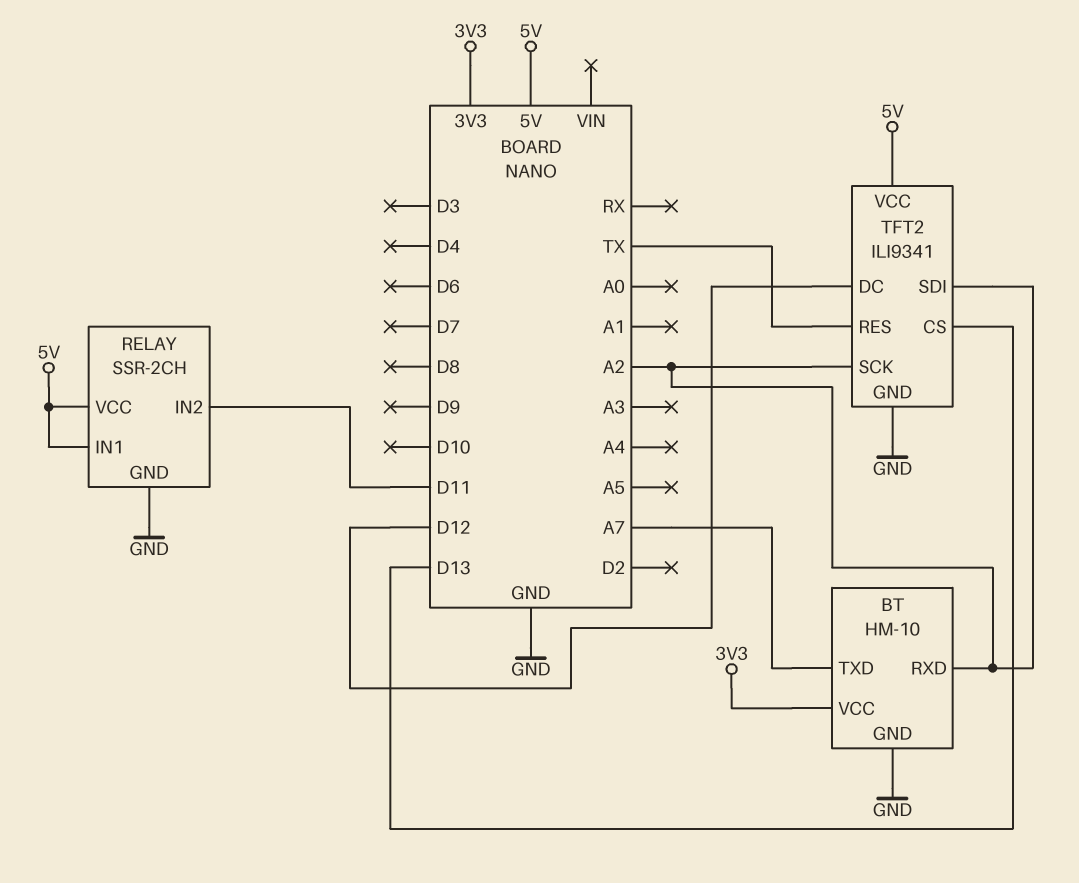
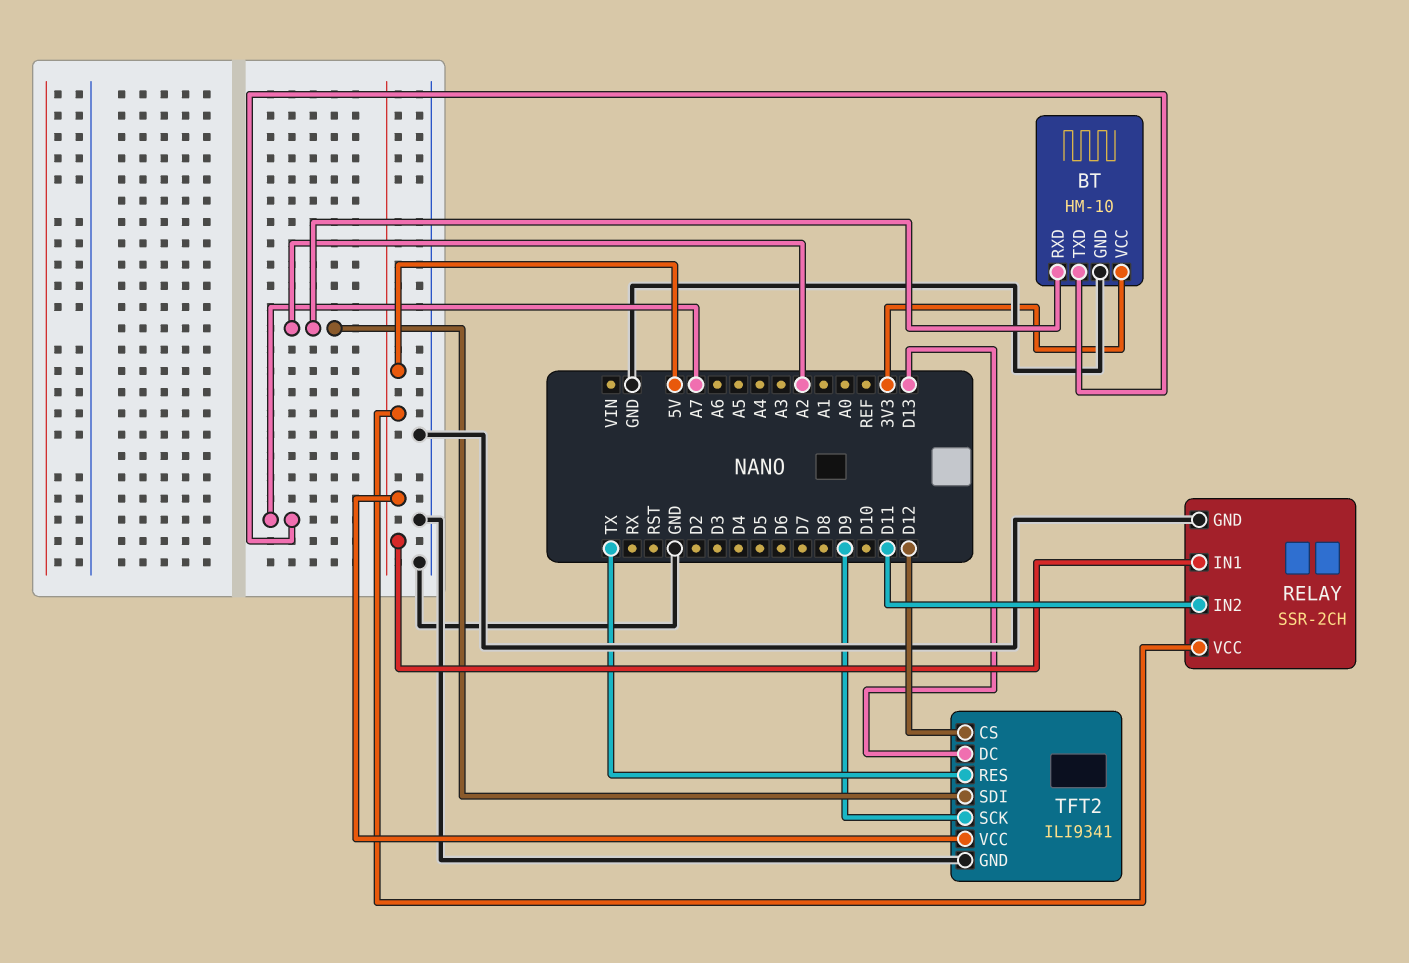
TFT2 pin CS: D13 -> D12
TFT2 pin DC: D12 -> D13
TFT2 pin SCK: A2 -> D9

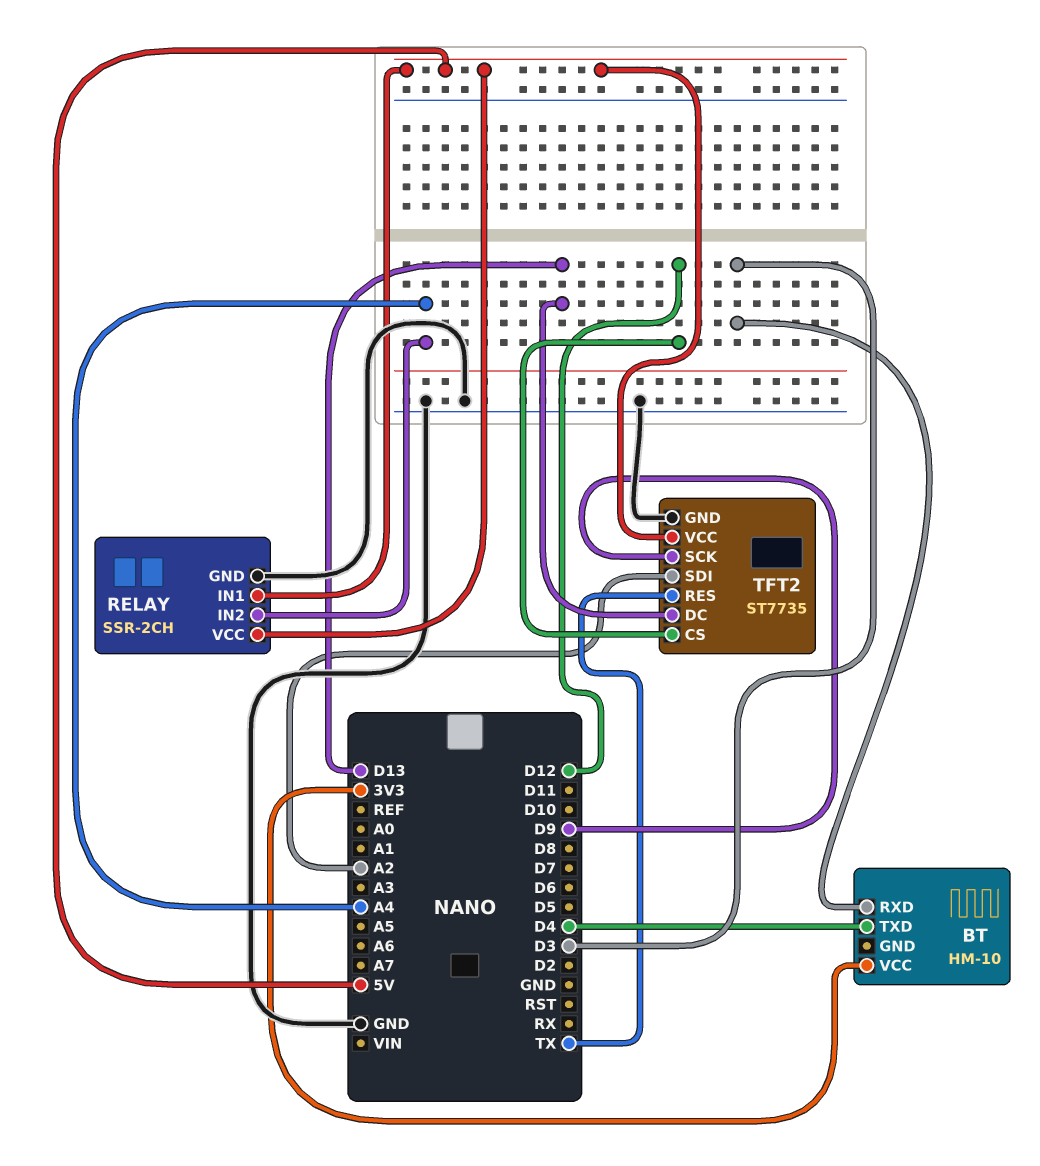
BT pin GND: GND -> none
BT pin RXD: A2 -> D3
BT pin TXD: A7 -> D4
RELAY pin IN2: D11 -> A4
TFT2: ILI9341 -> ST7735

